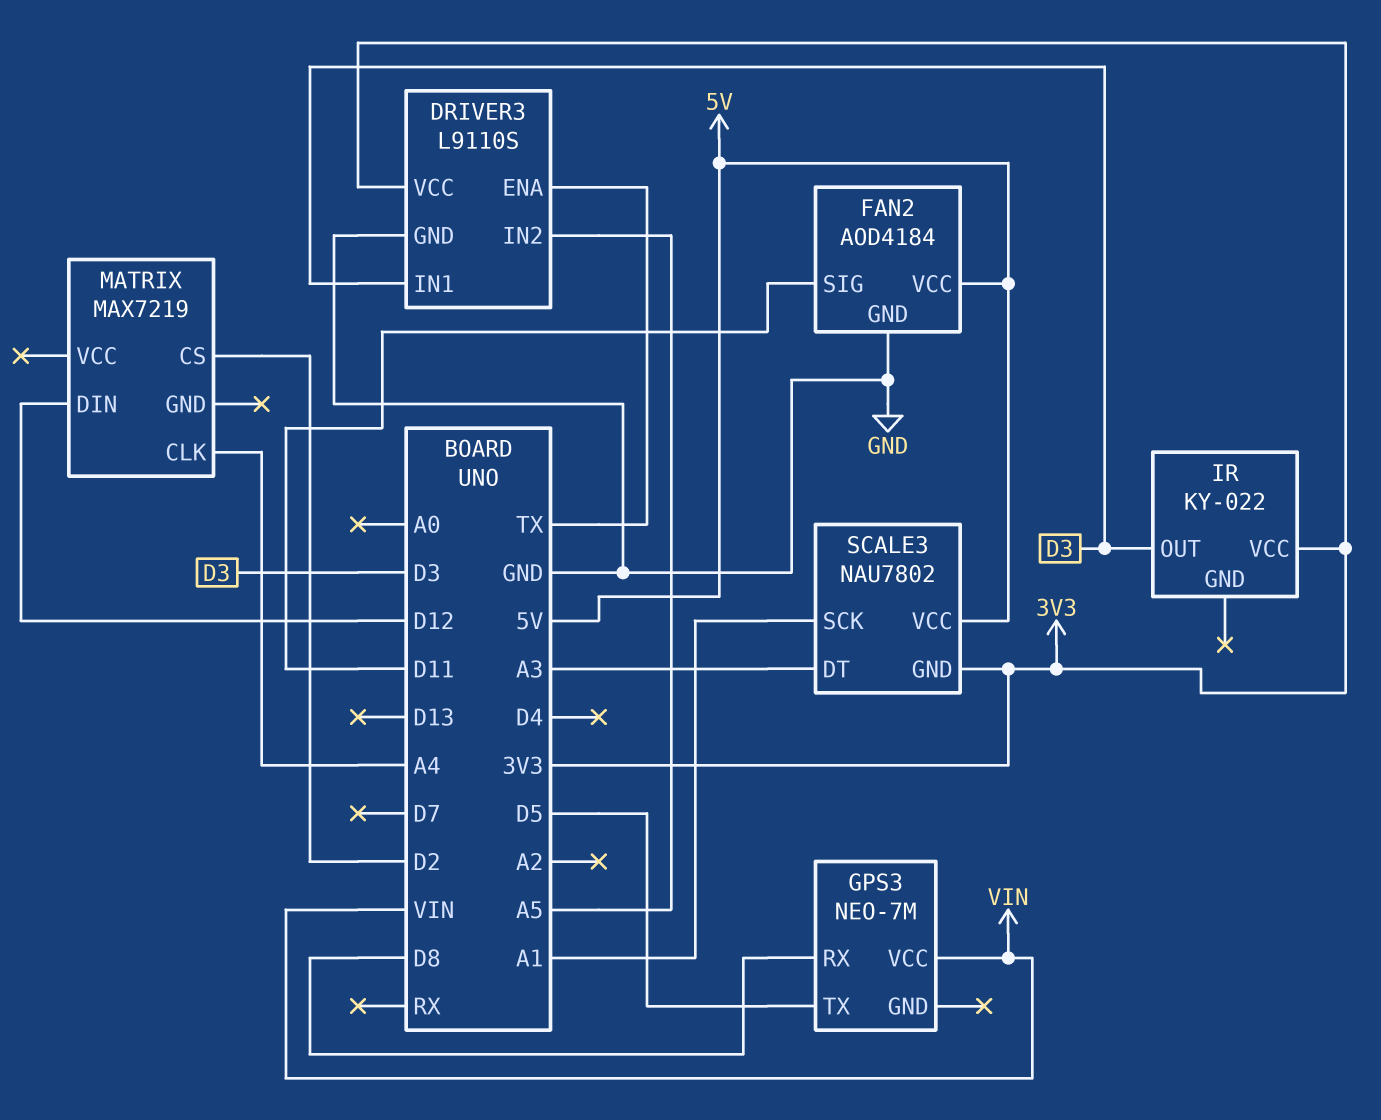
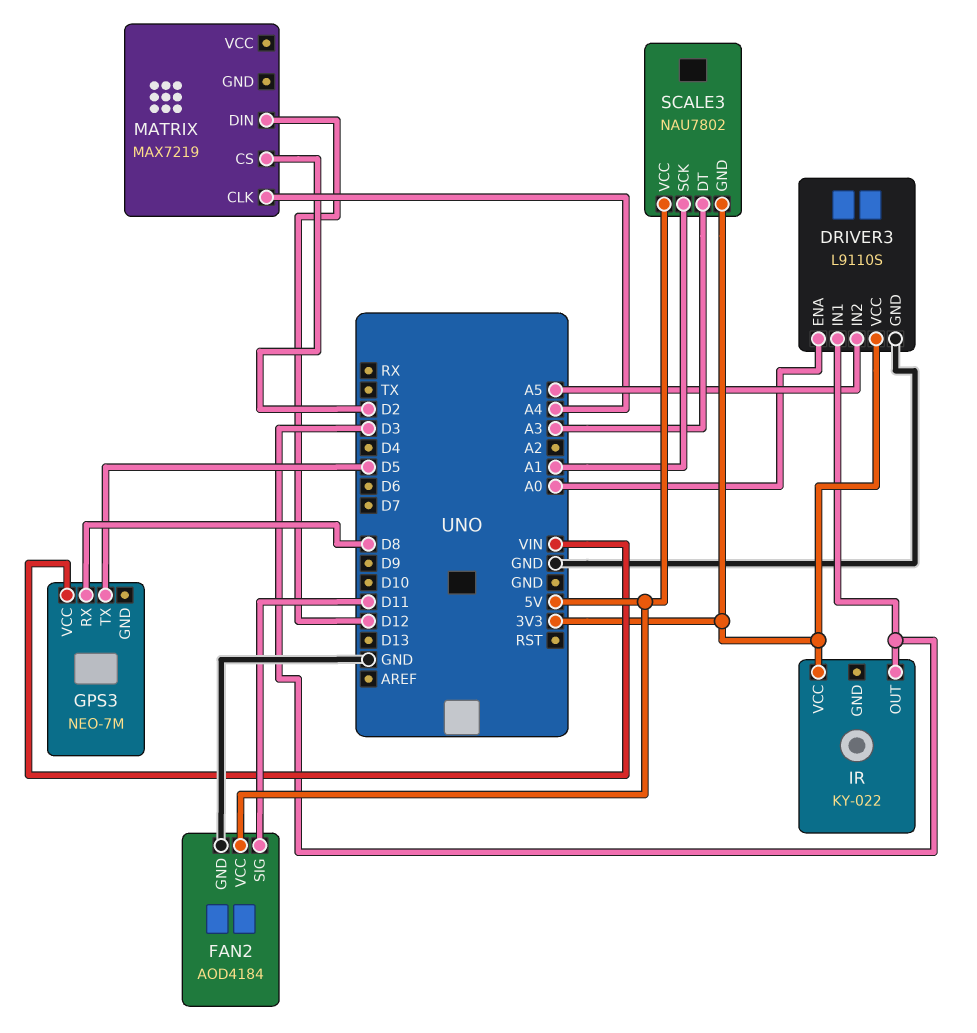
DRIVER3 pin ENA: TX -> A0

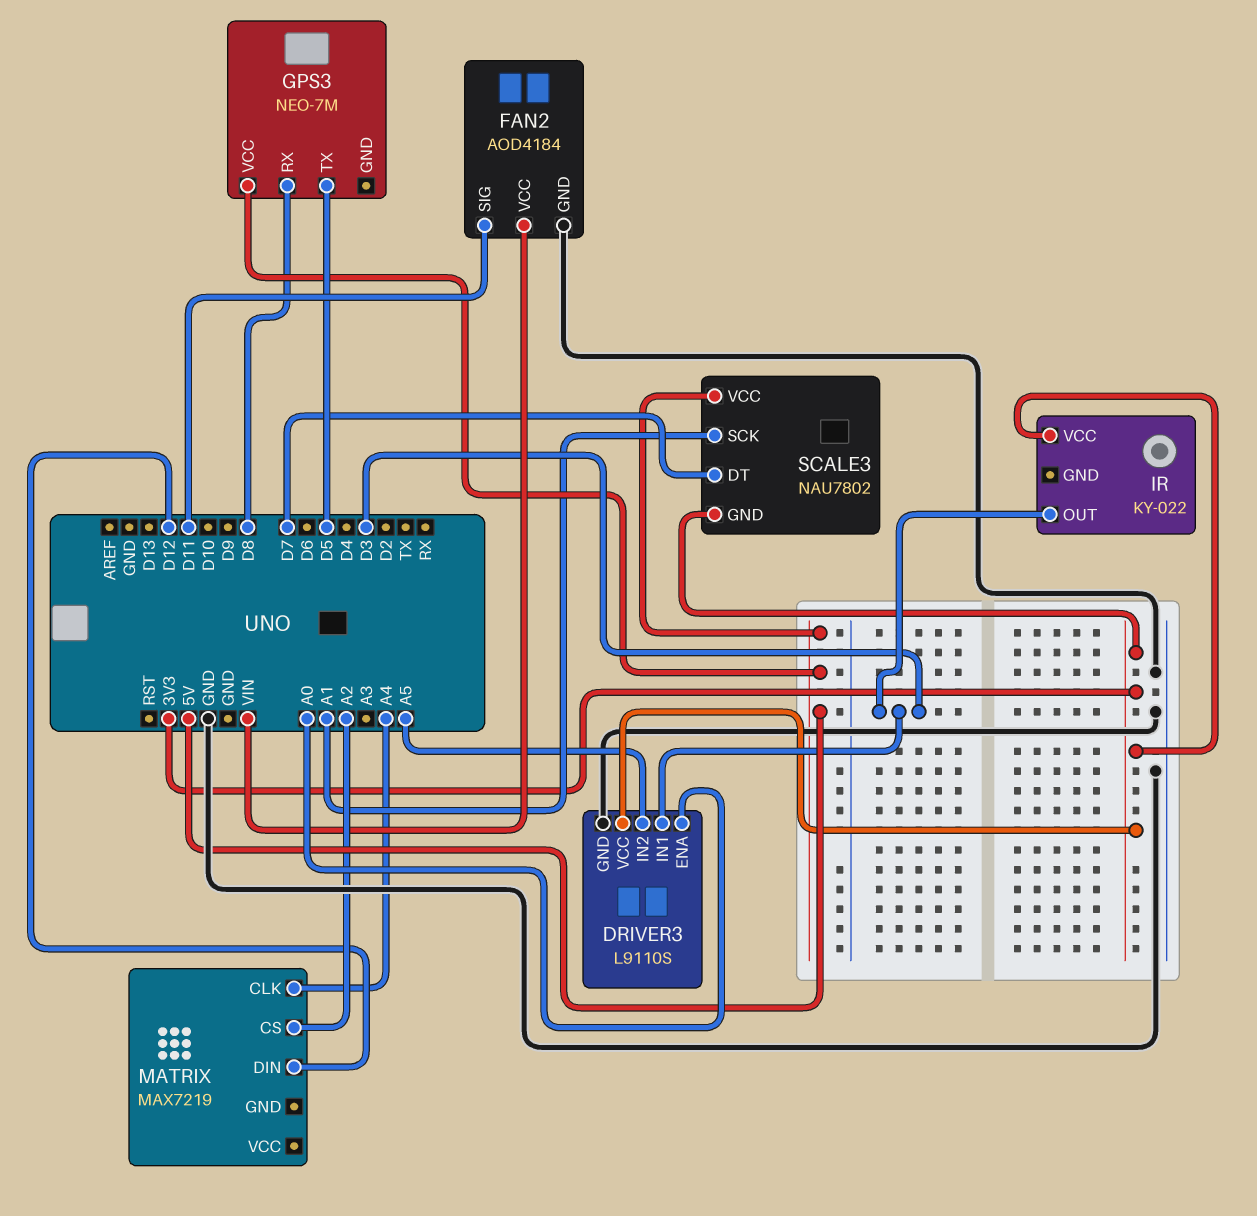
FAN2 pin VCC: 5V -> VIN
GPS3 pin VCC: VIN -> 5V
MATRIX pin CS: D2 -> A2
SCALE3 pin DT: A3 -> D7

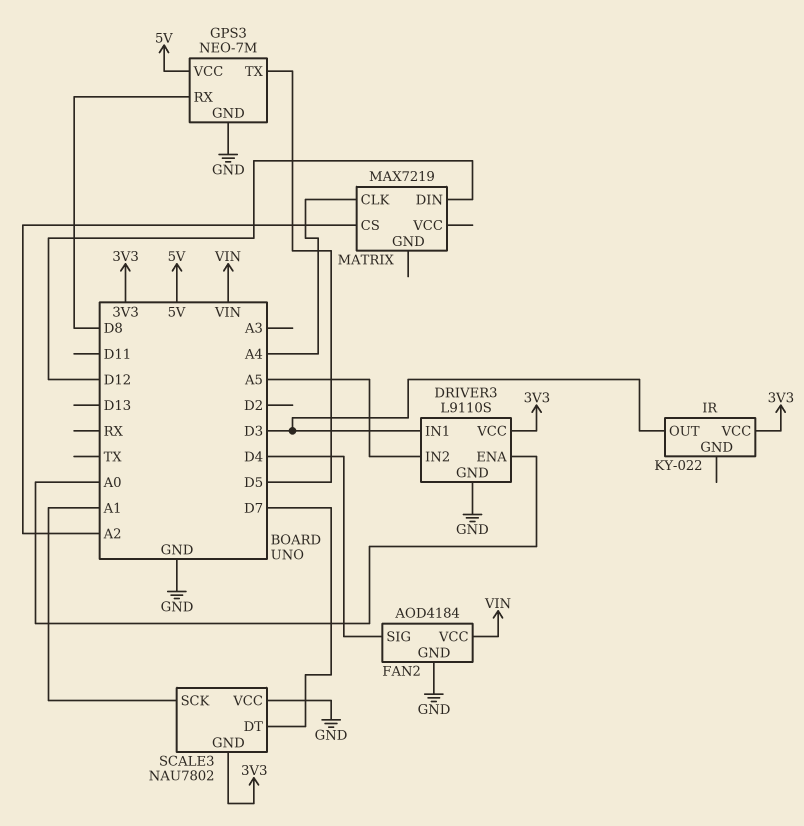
FAN2 pin SIG: D11 -> D4
GPS3 pin GND: none -> GND
SCALE3 pin VCC: 5V -> GND

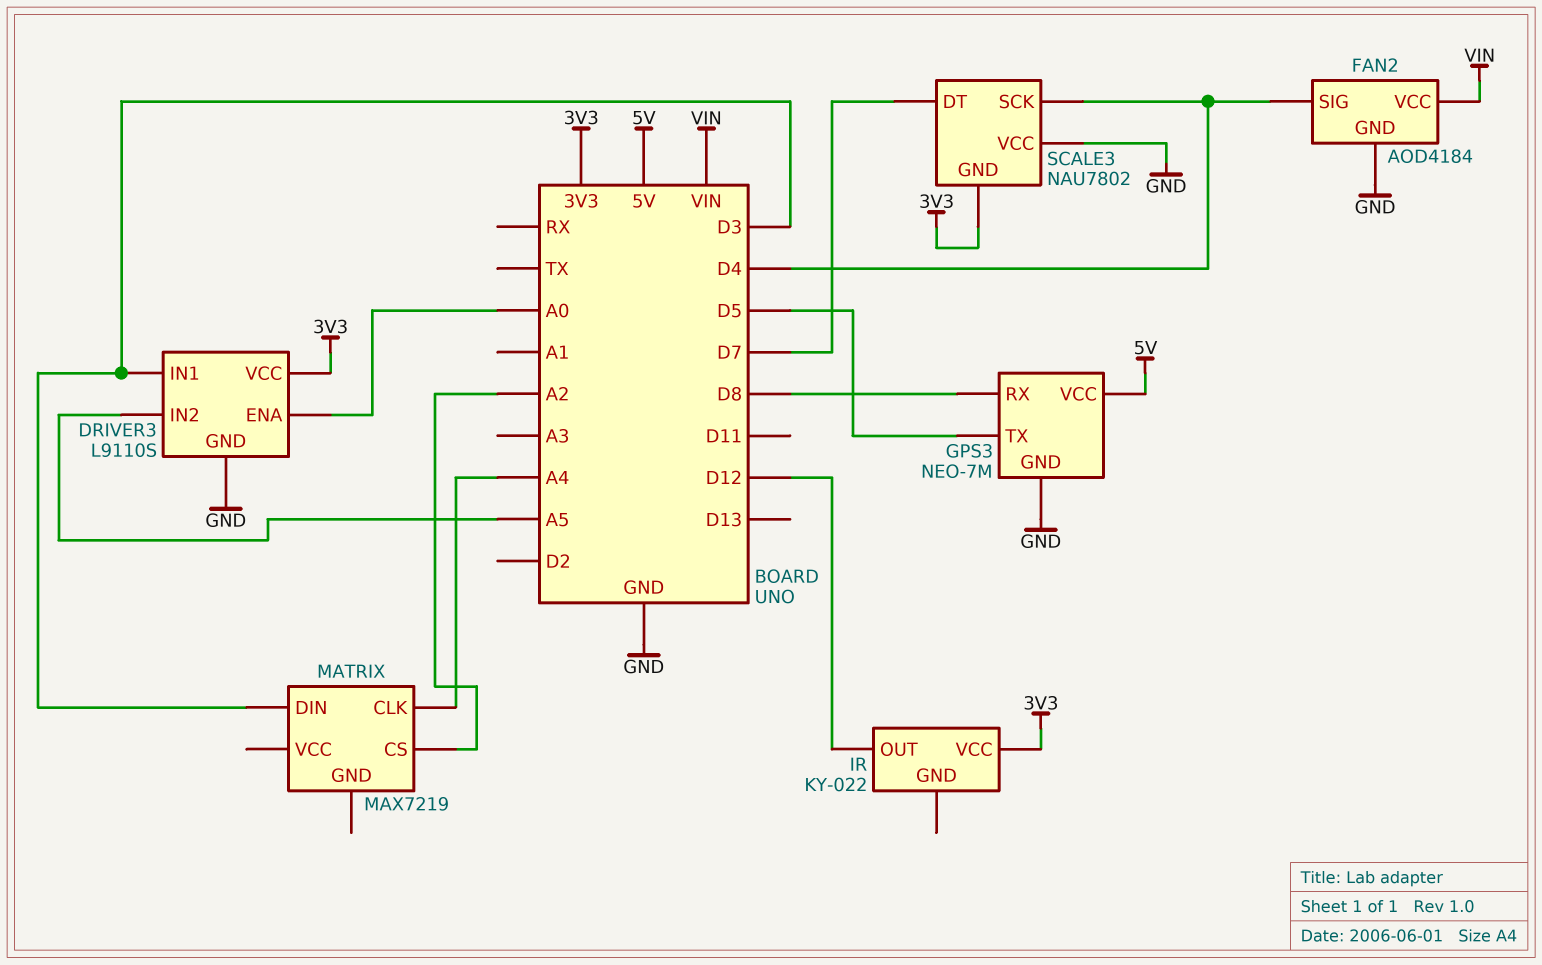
IR pin OUT: D3 -> D12
MATRIX pin DIN: D12 -> D3
SCALE3 pin SCK: A1 -> D4

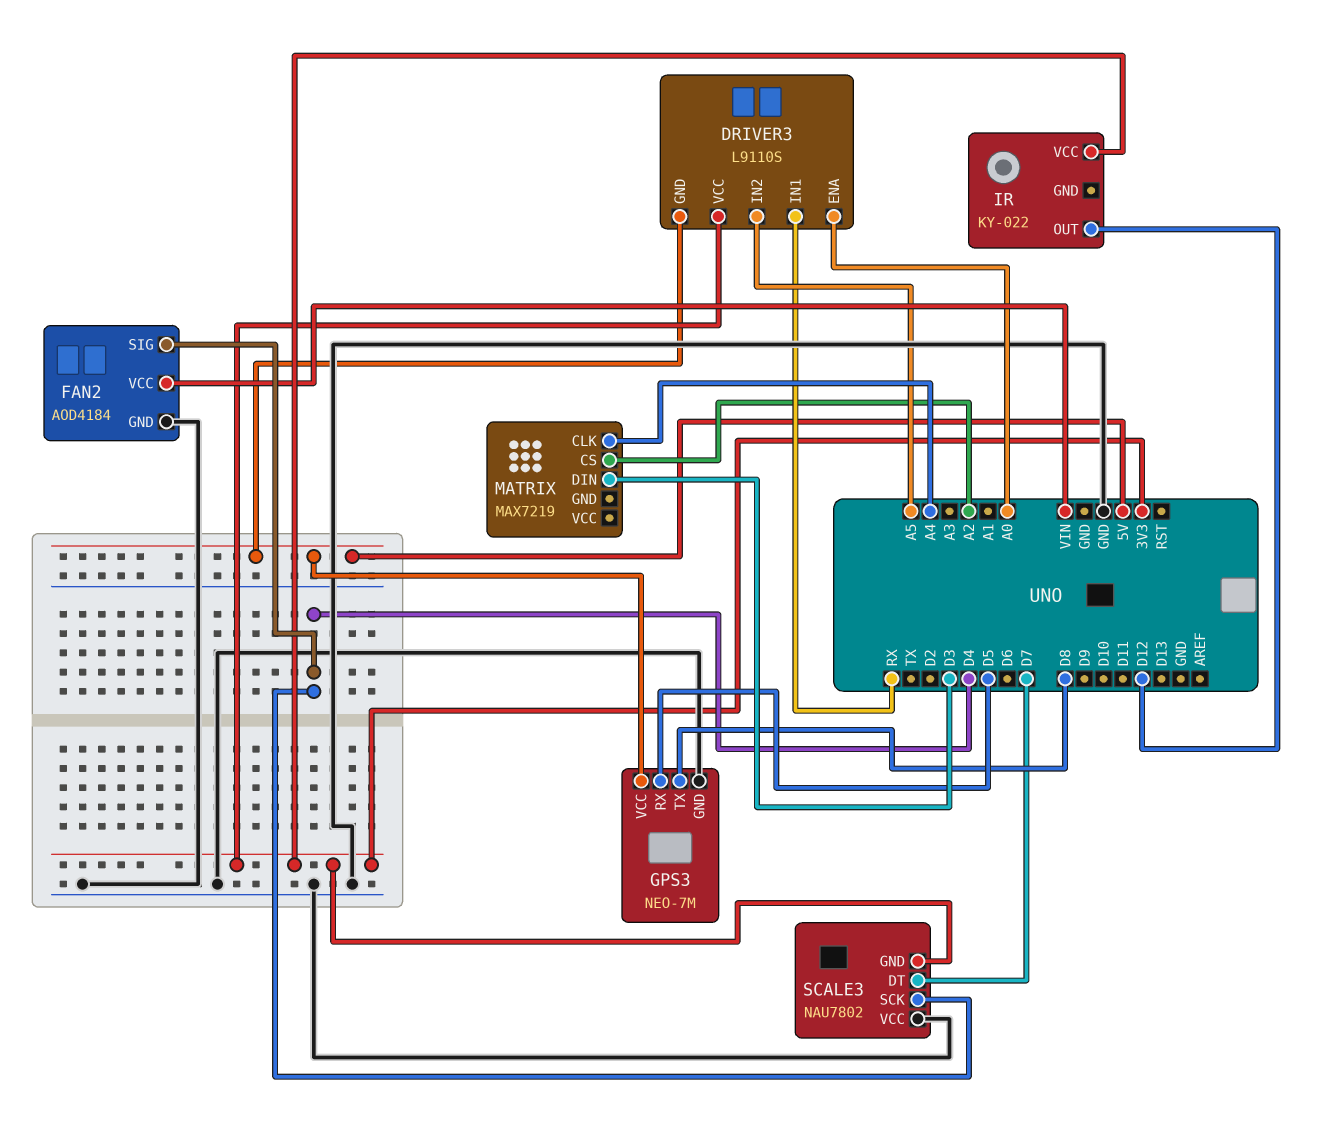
DRIVER3 pin GND: GND -> 5V
DRIVER3 pin IN1: D3 -> RX
GPS3 pin RX: D8 -> D5
GPS3 pin TX: D5 -> D8

